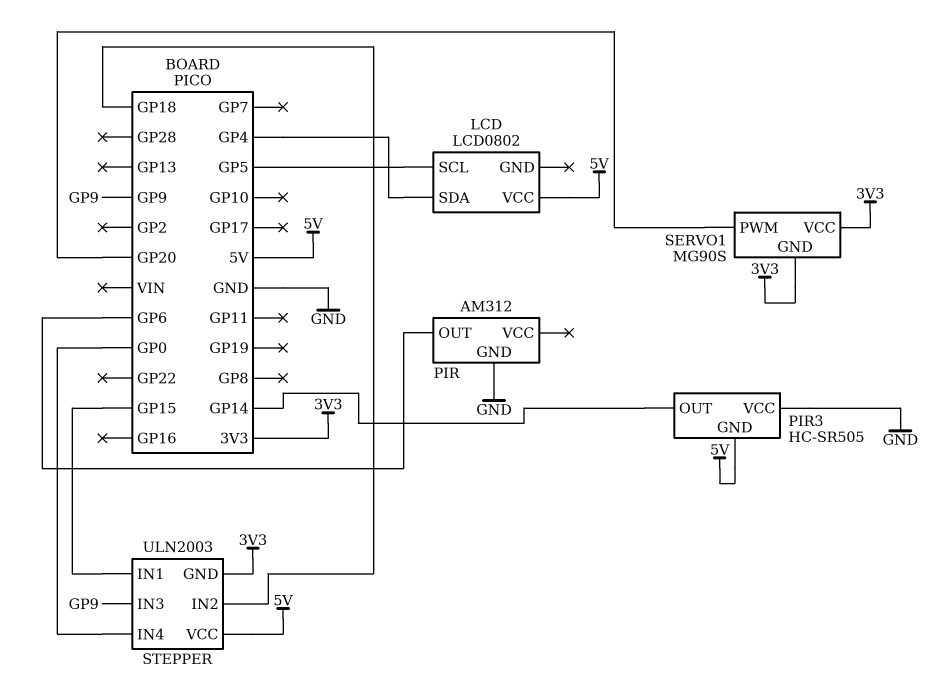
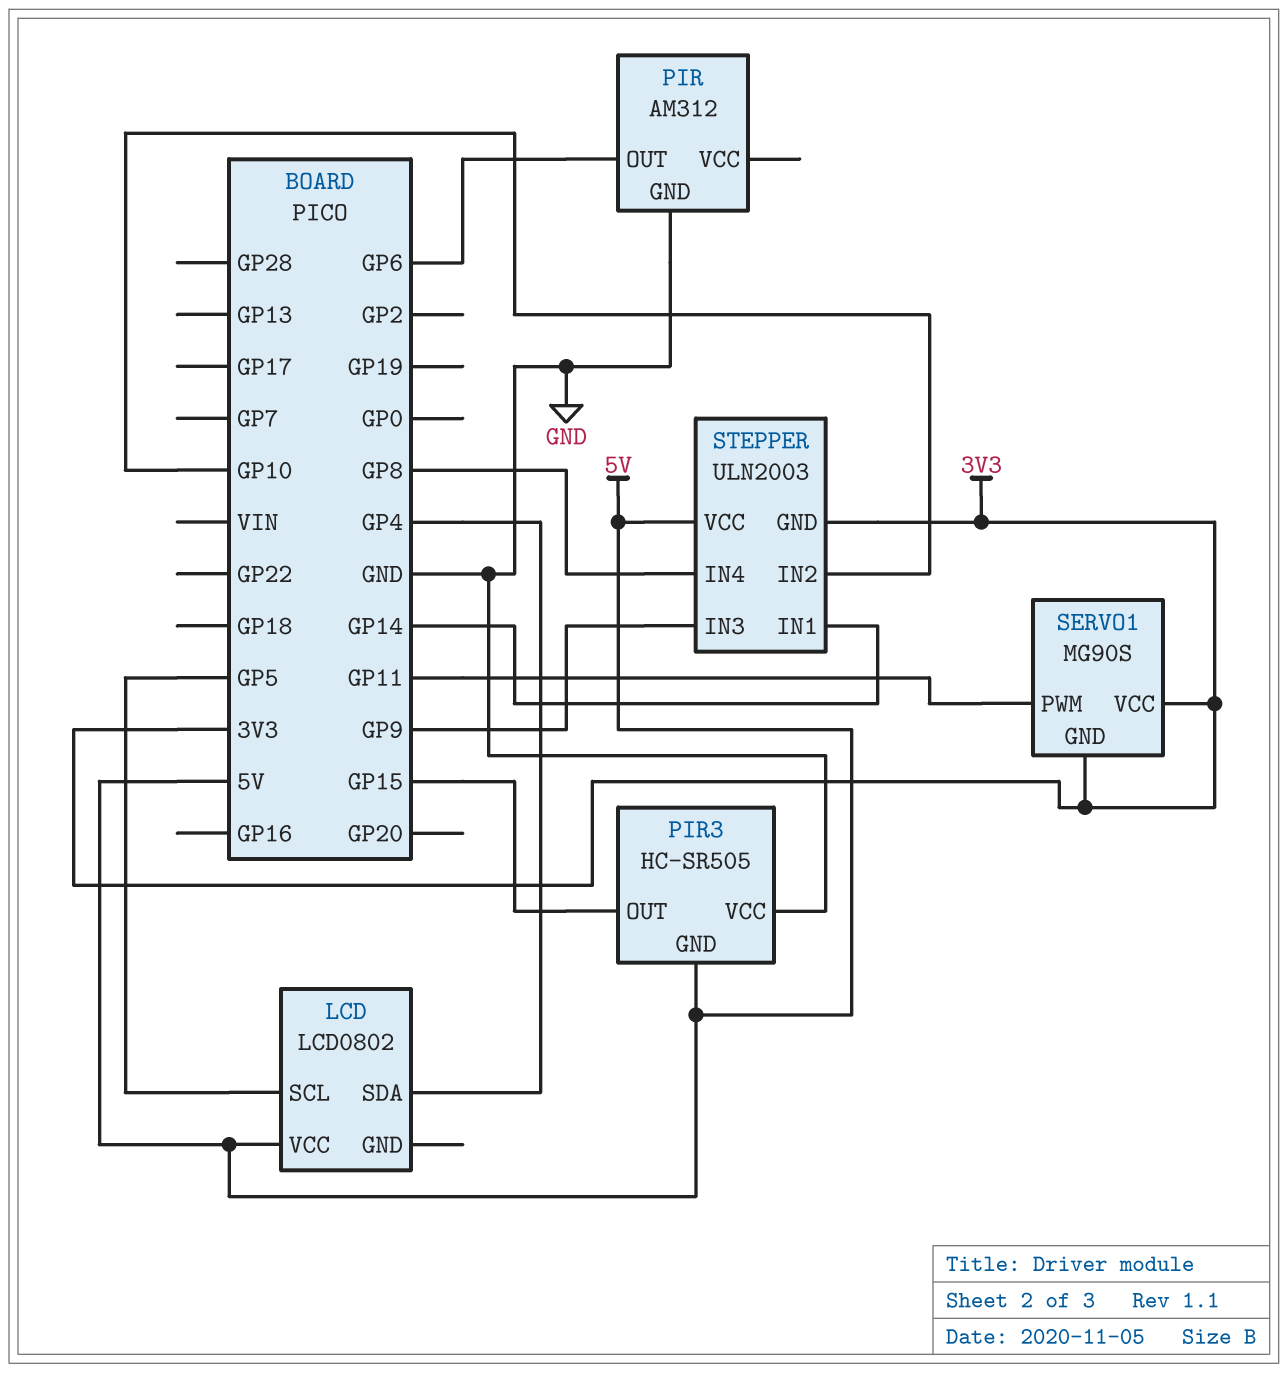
PIR3 pin OUT: GP14 -> GP15
SERVO1 pin PWM: GP20 -> GP11
STEPPER pin IN1: GP15 -> GP14
STEPPER pin IN2: GP18 -> GP10
STEPPER pin IN4: GP0 -> GP8

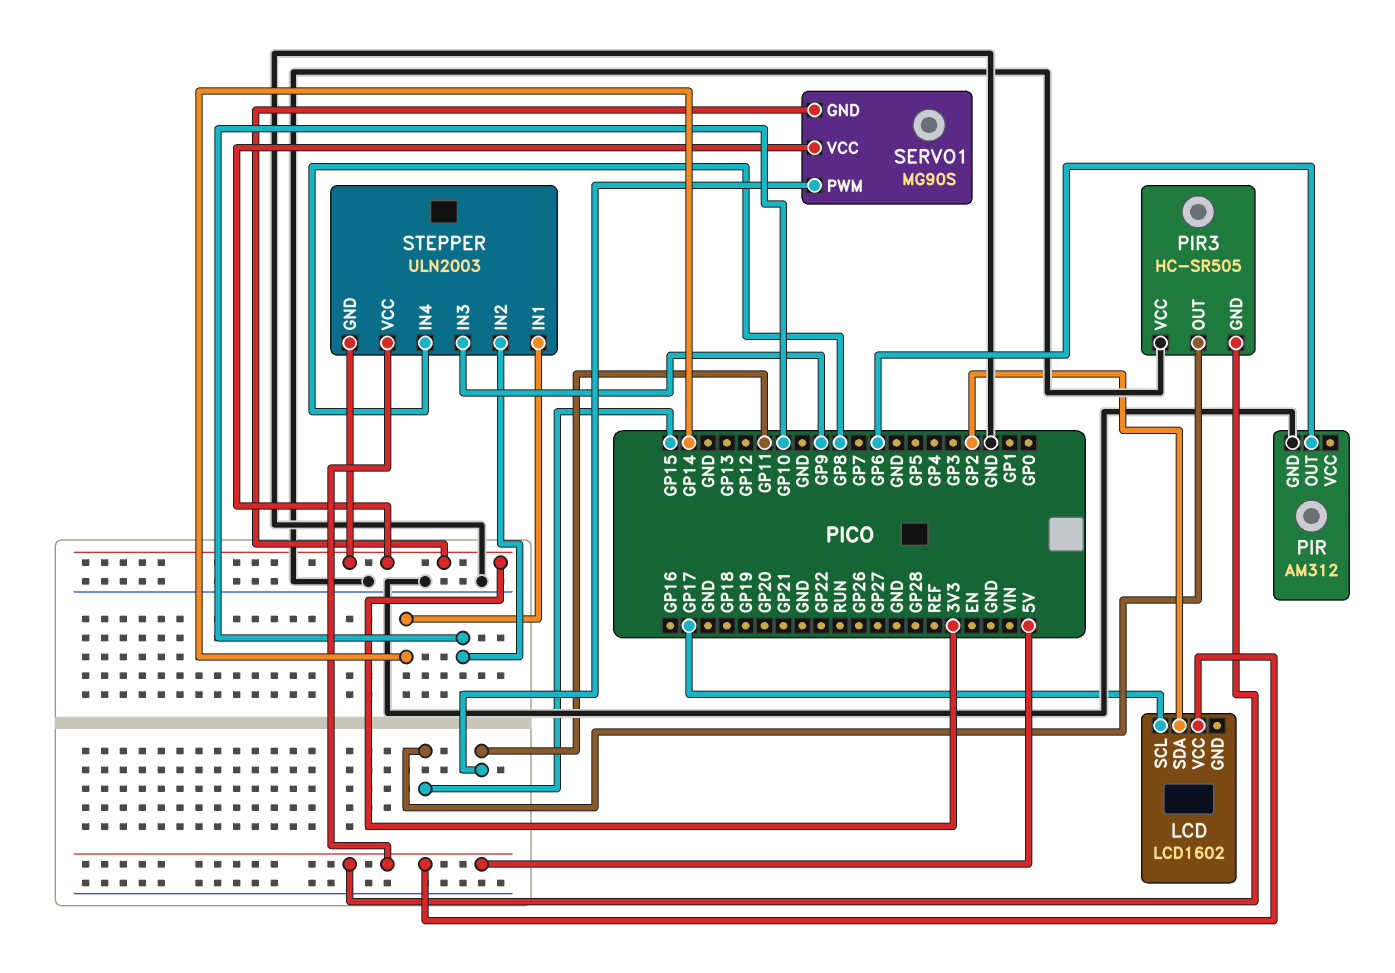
LCD: LCD0802 -> LCD1602
LCD pin SCL: GP5 -> GP17
LCD pin SDA: GP4 -> GP2

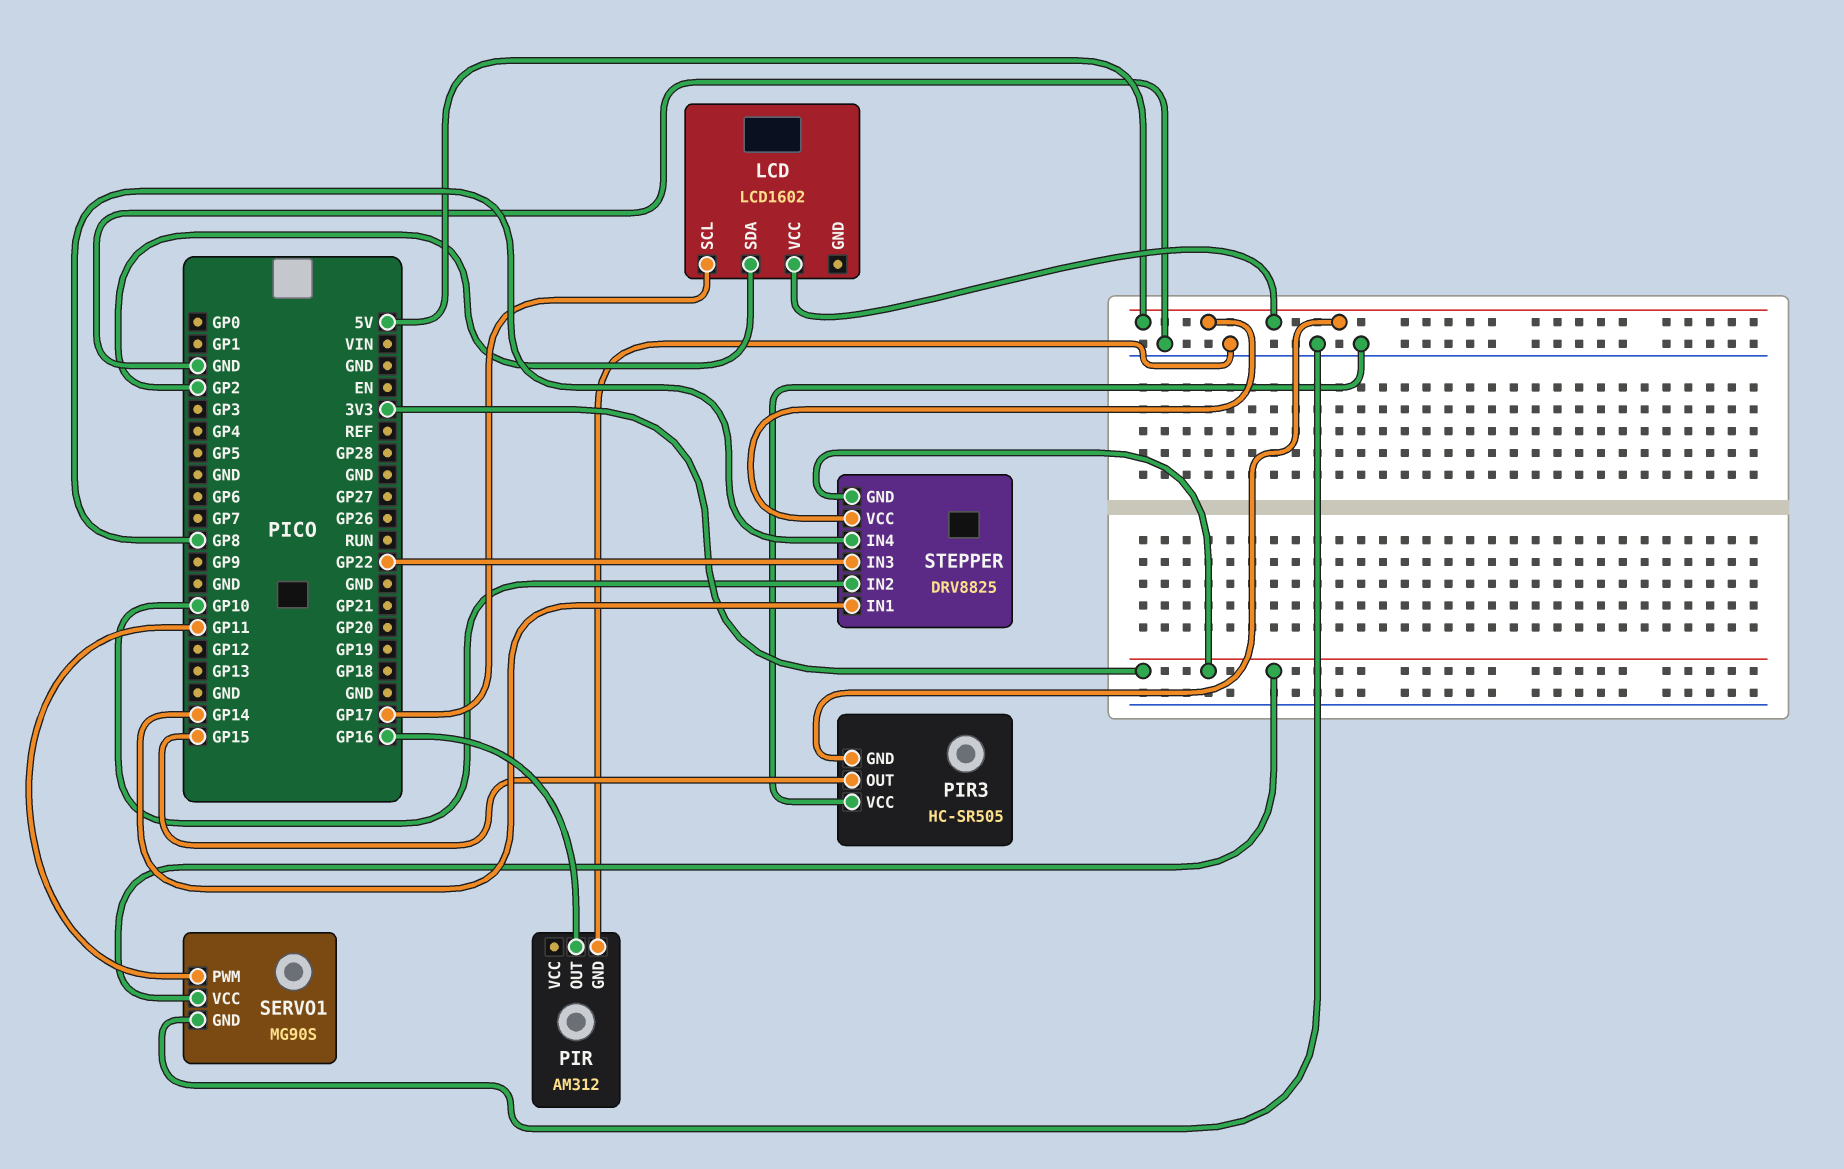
PIR pin OUT: GP6 -> GP16
SERVO1 pin GND: 3V3 -> GND
STEPPER: ULN2003 -> DRV8825
STEPPER pin IN3: GP9 -> GP22

